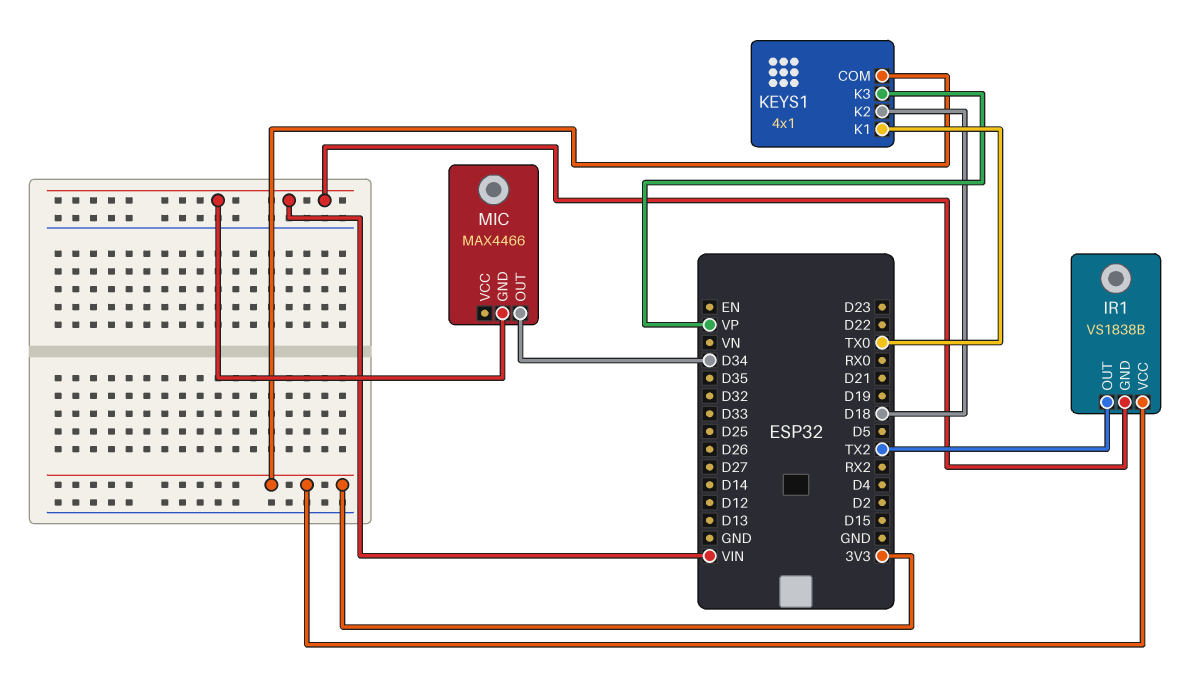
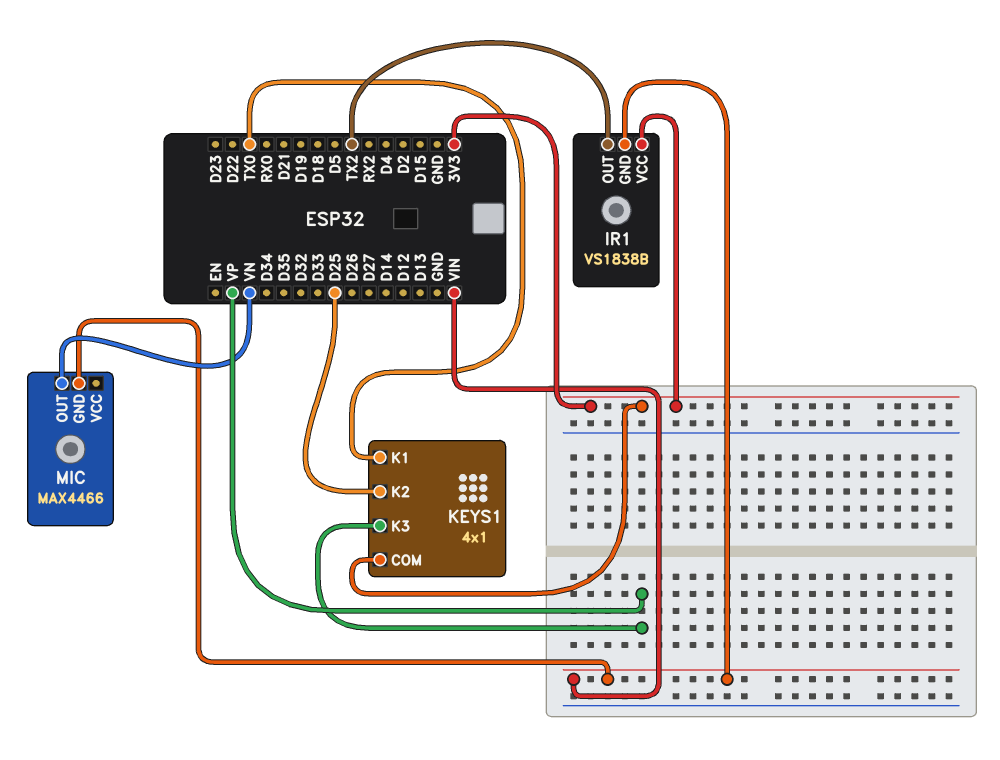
KEYS1 pin K2: D18 -> D25
MIC pin OUT: D34 -> VN

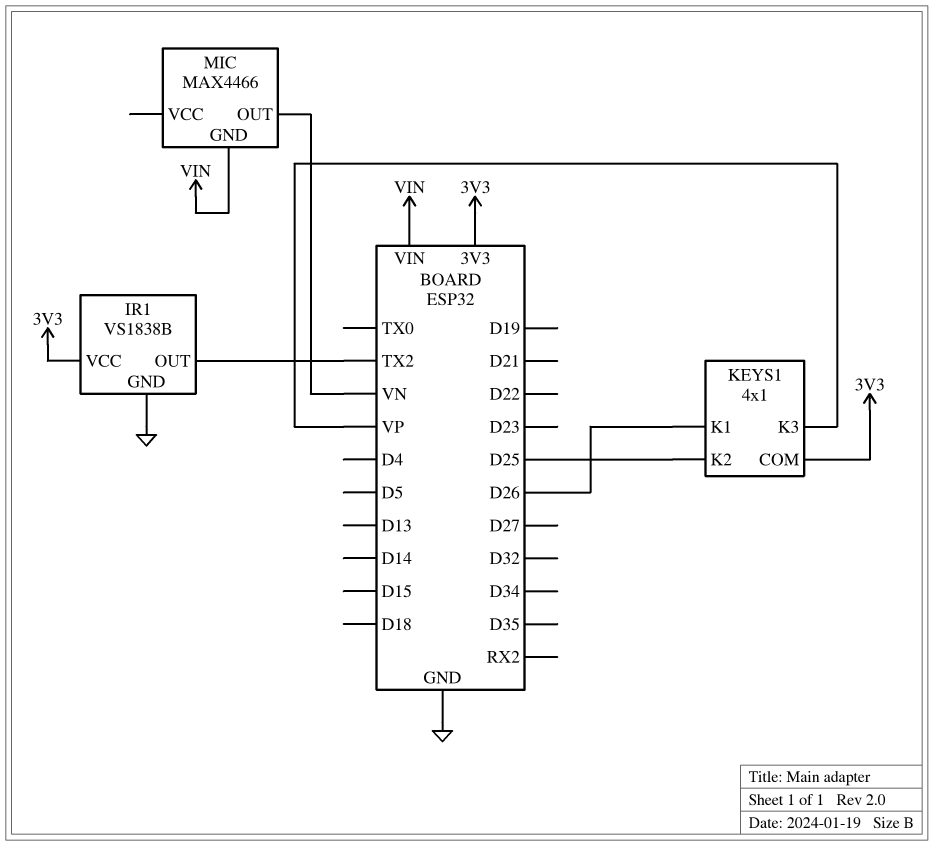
IR1 pin GND: VIN -> GND
KEYS1 pin K1: TX0 -> D26

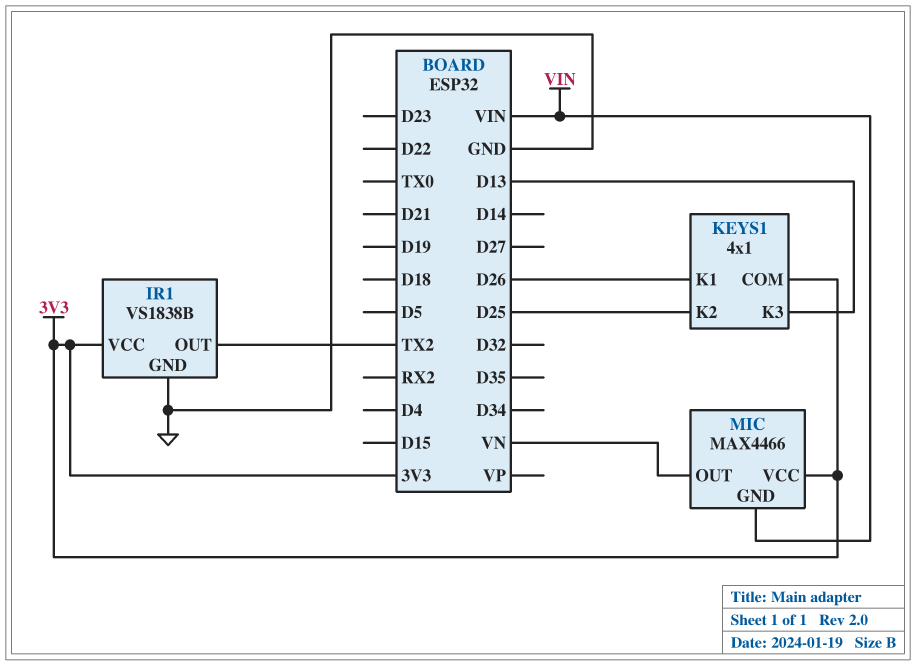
KEYS1 pin K3: VP -> D13
MIC pin VCC: none -> 3V3

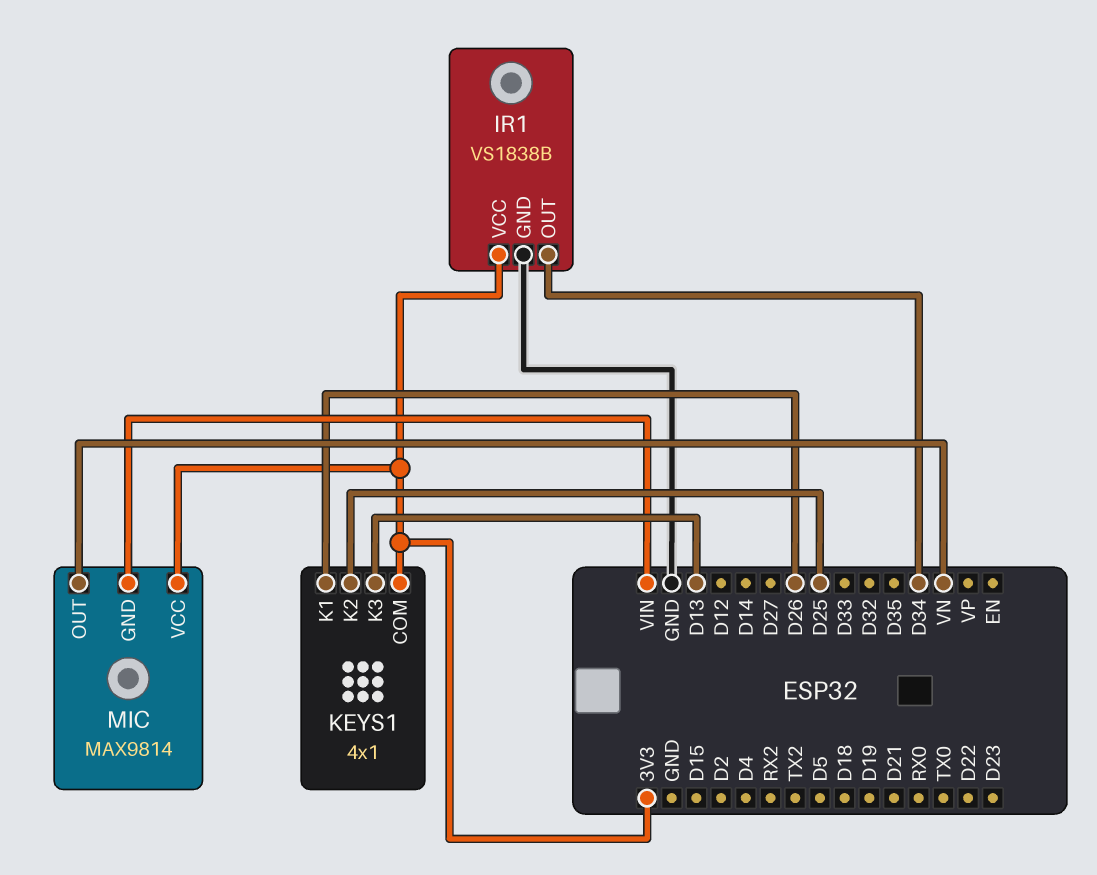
IR1 pin OUT: TX2 -> D34
MIC: MAX4466 -> MAX9814

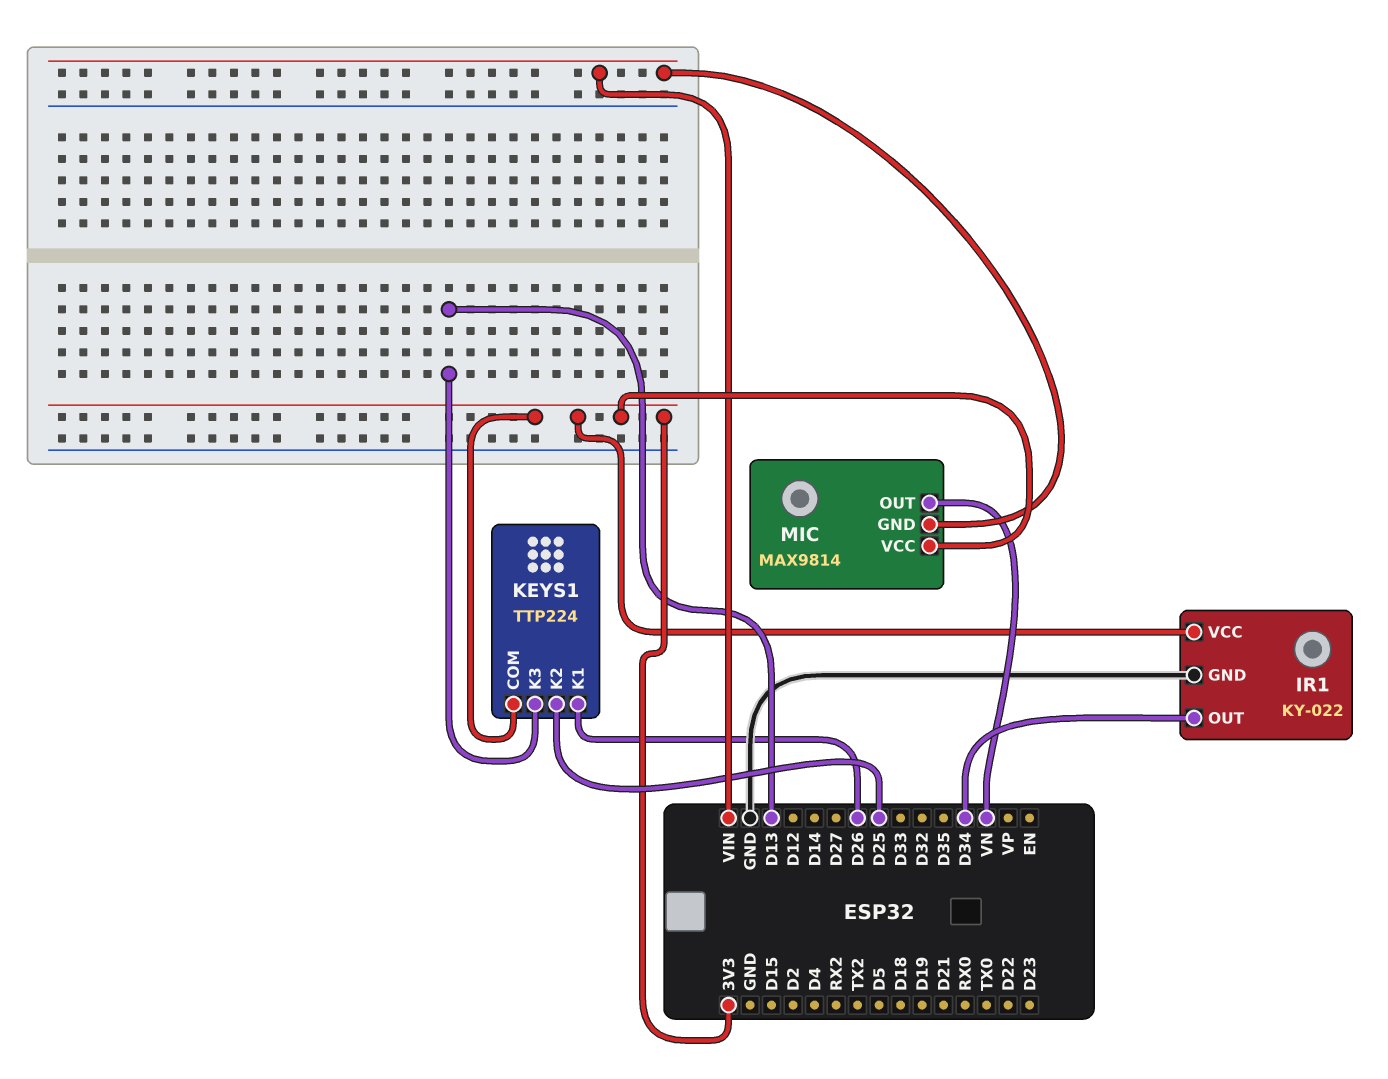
IR1: VS1838B -> KY-022
KEYS1: 4x1 -> TTP224

